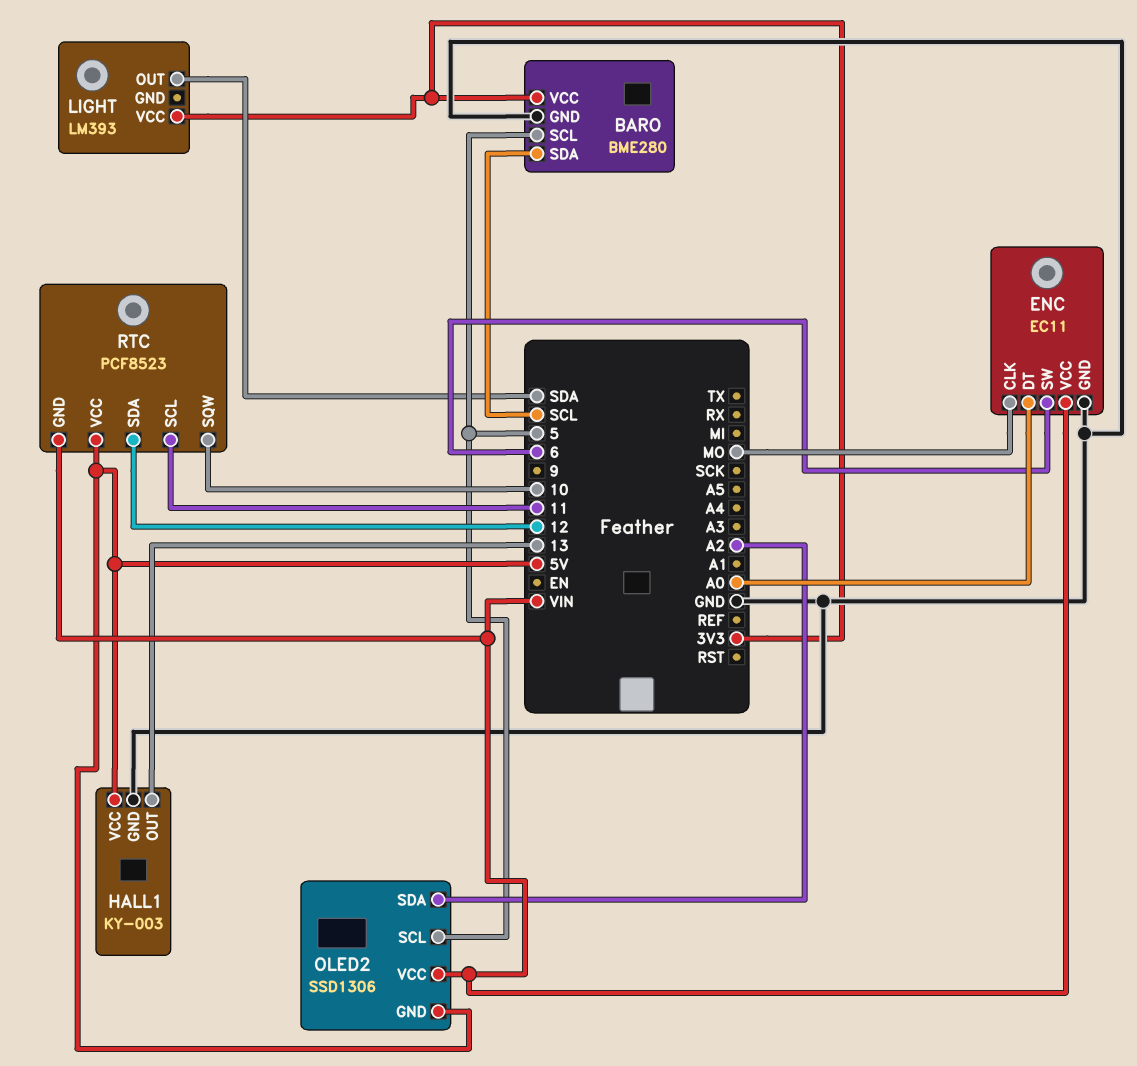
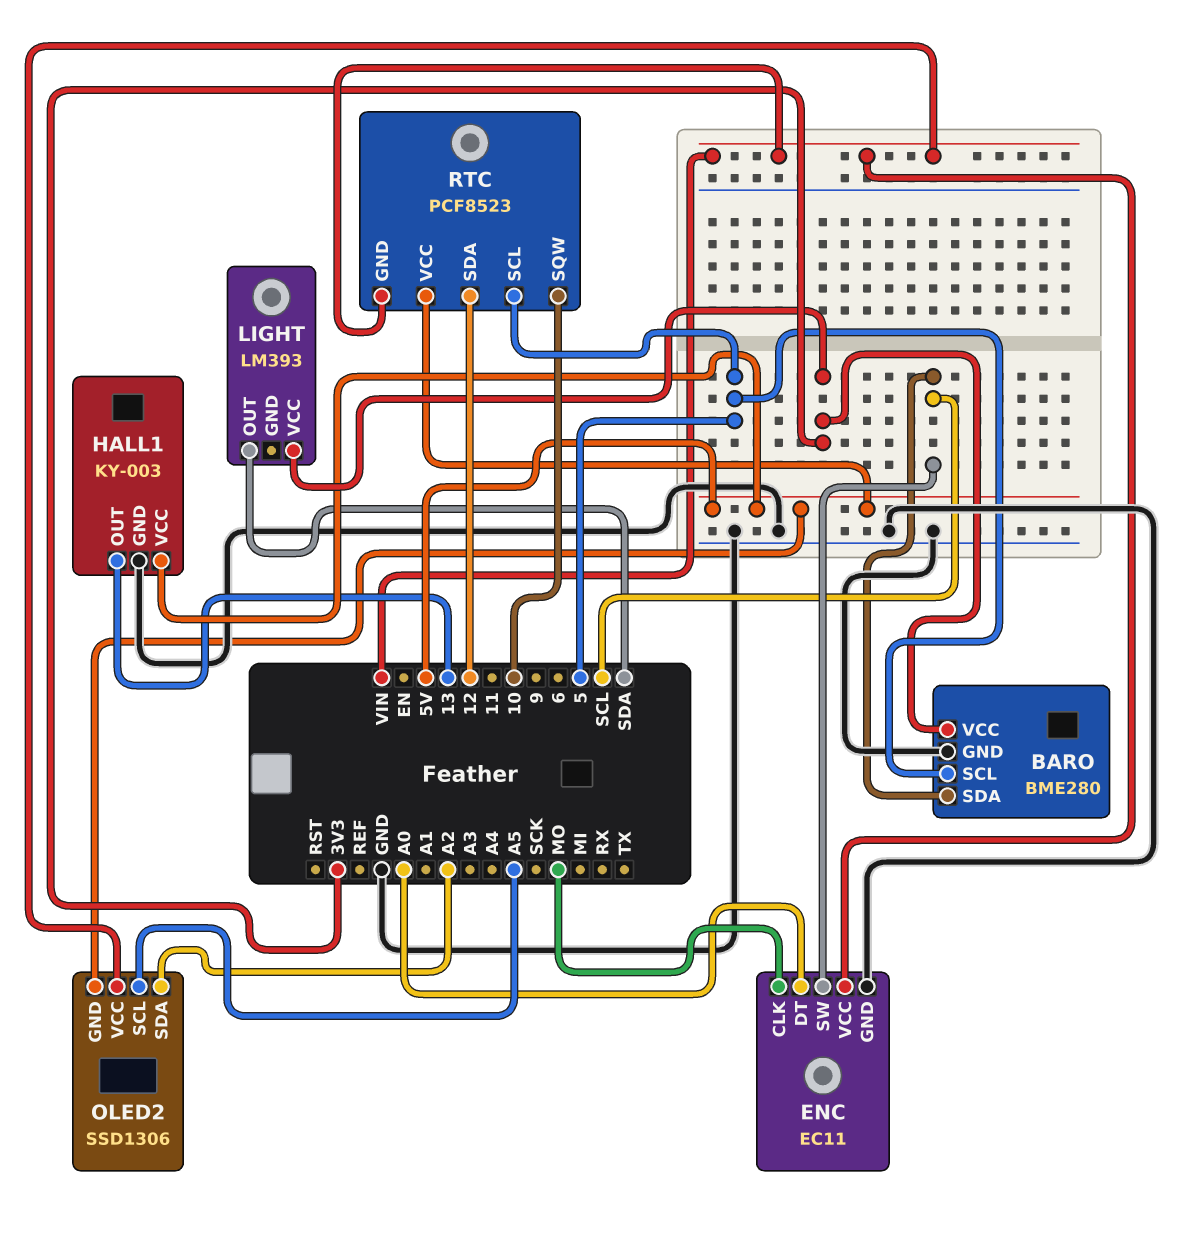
ENC pin SW: 6 -> SCL
OLED2 pin SCL: 5 -> A5
RTC pin SCL: 11 -> 5

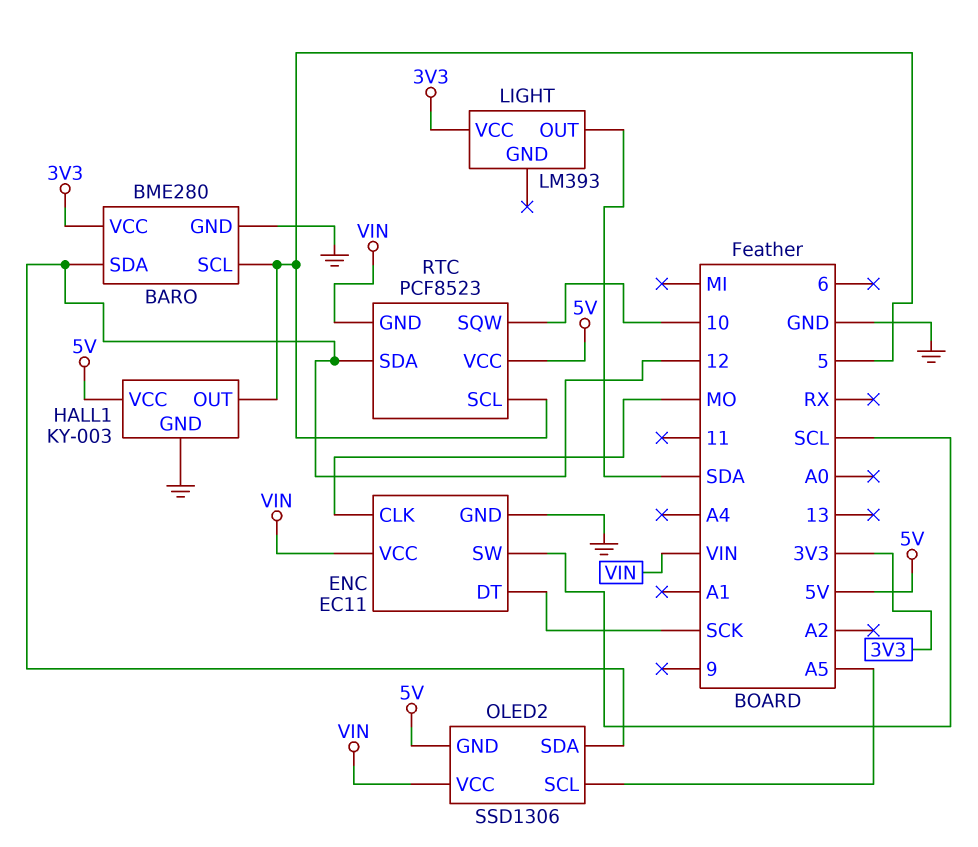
BARO pin SDA: SCL -> 12
ENC pin DT: A0 -> SCK
HALL1 pin OUT: 13 -> 5
OLED2 pin SDA: A2 -> 12

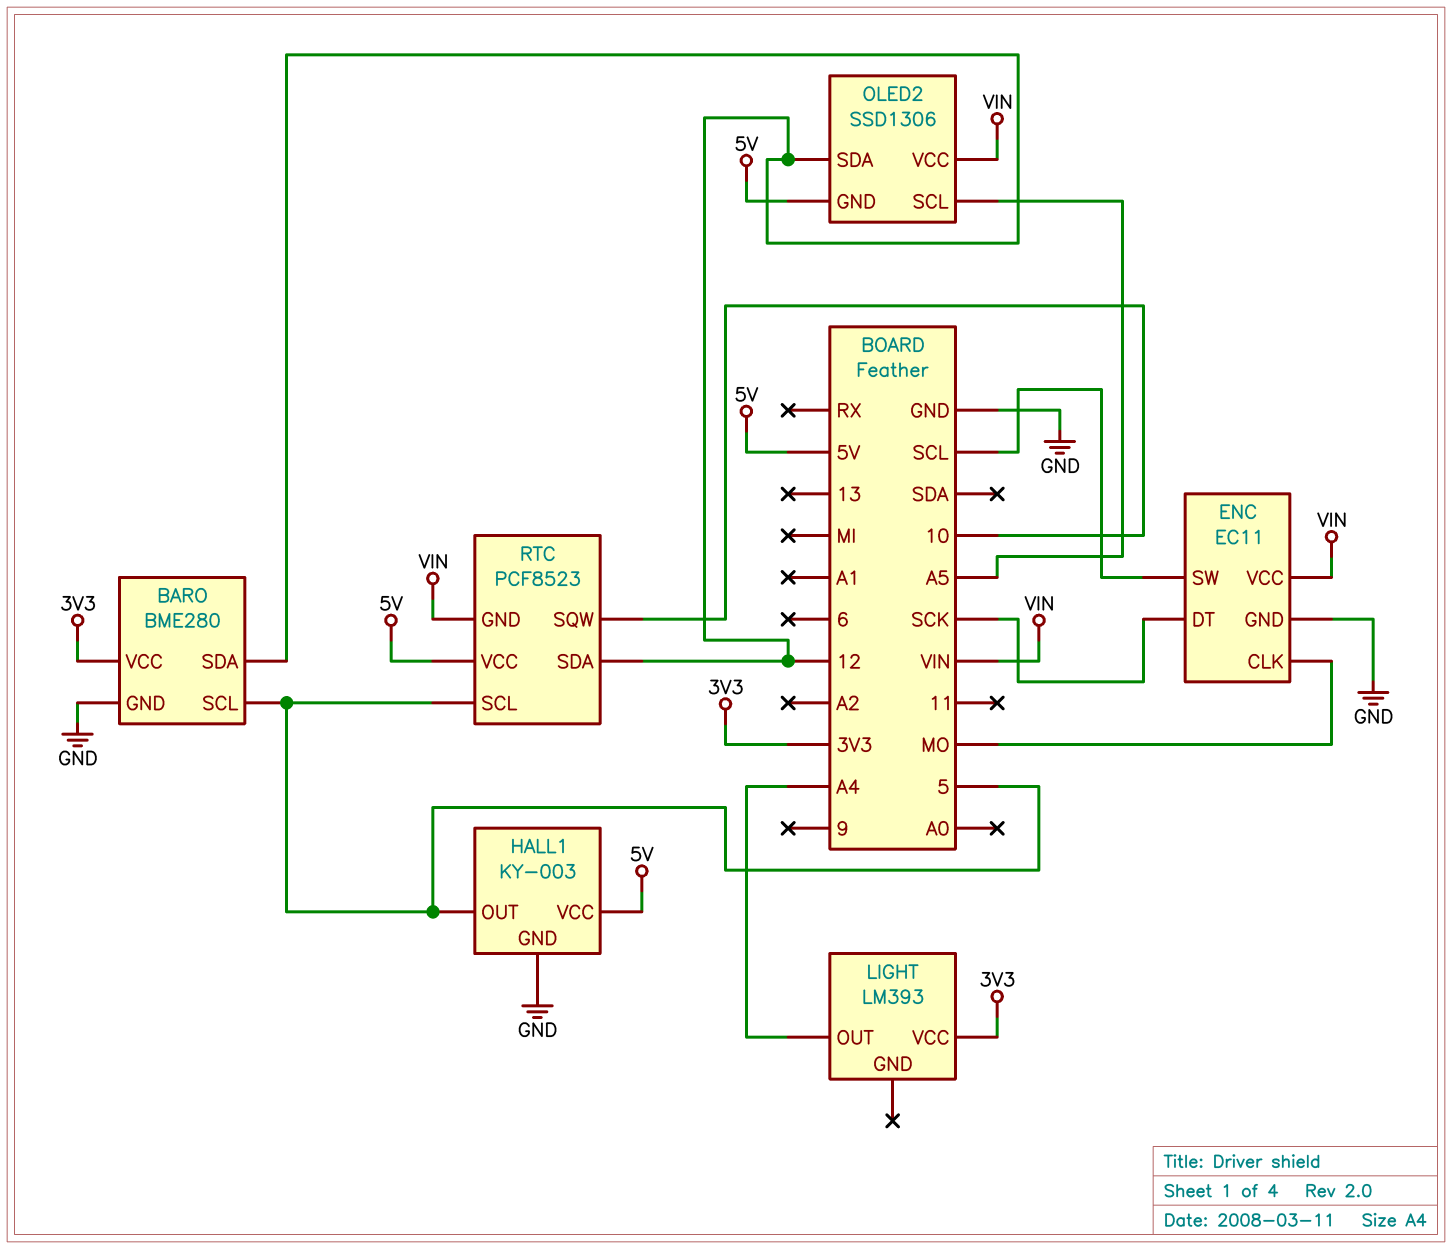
LIGHT pin OUT: SDA -> A4

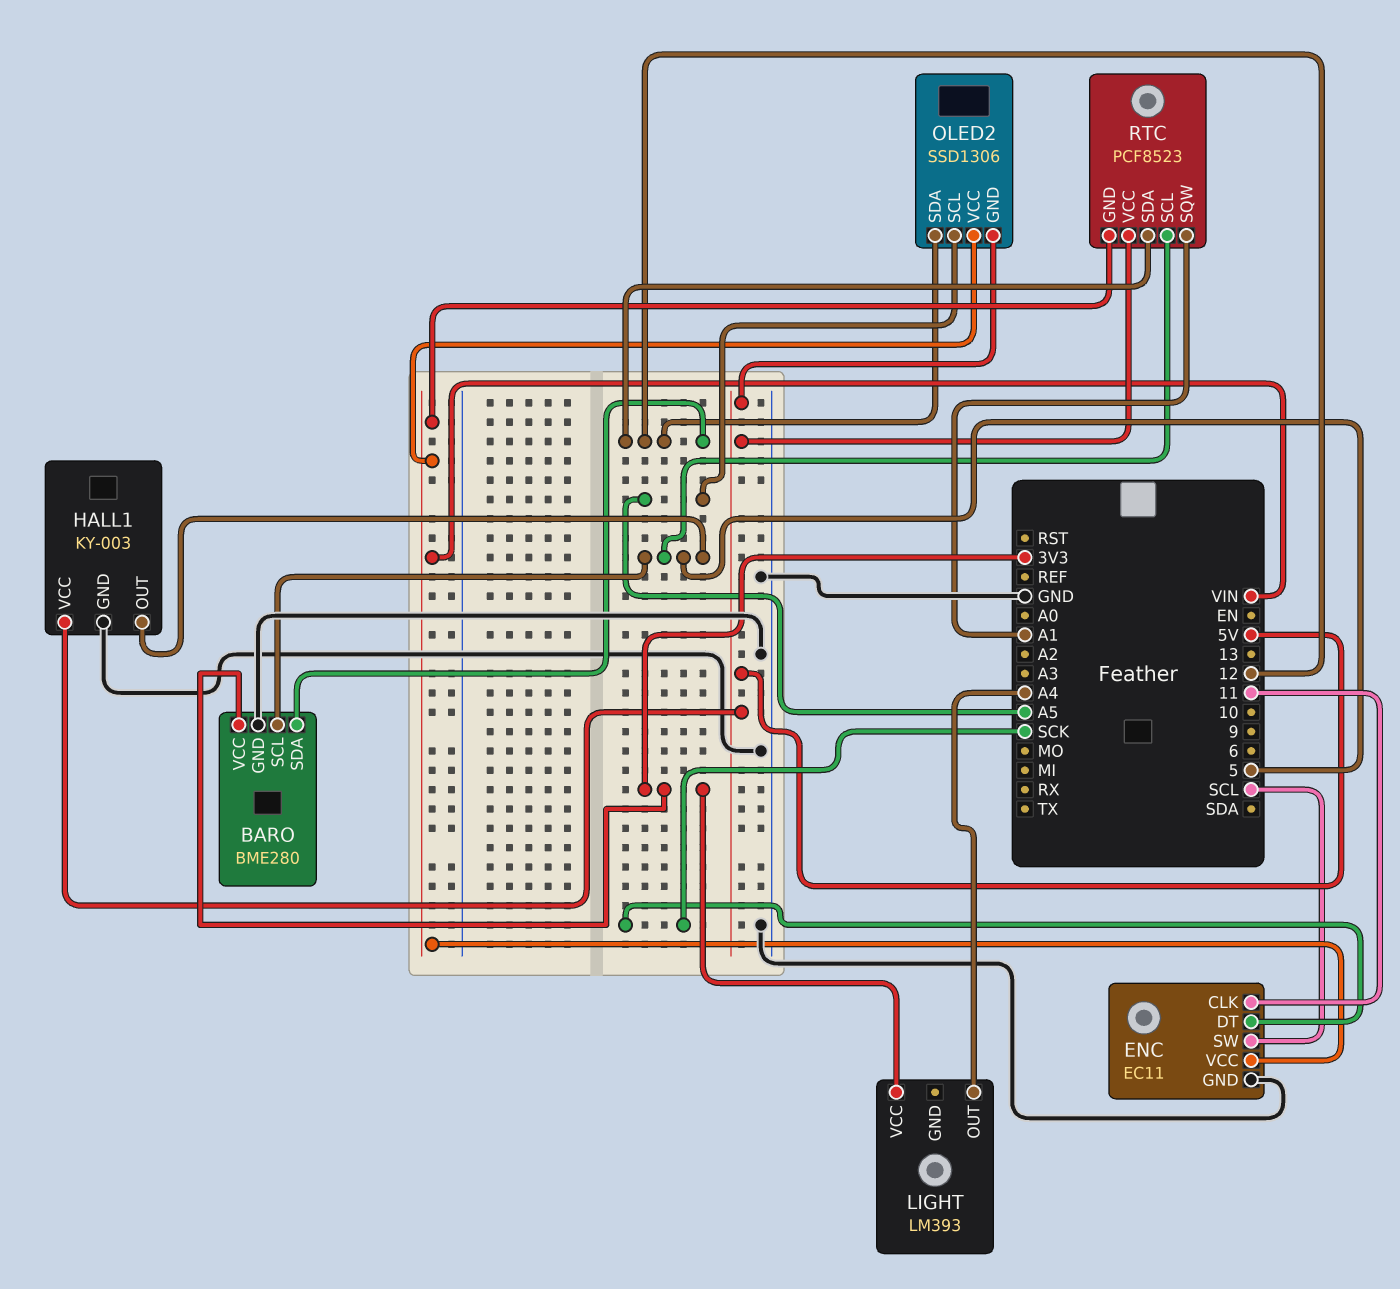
ENC pin CLK: MO -> 11
RTC pin SQW: 10 -> A1

